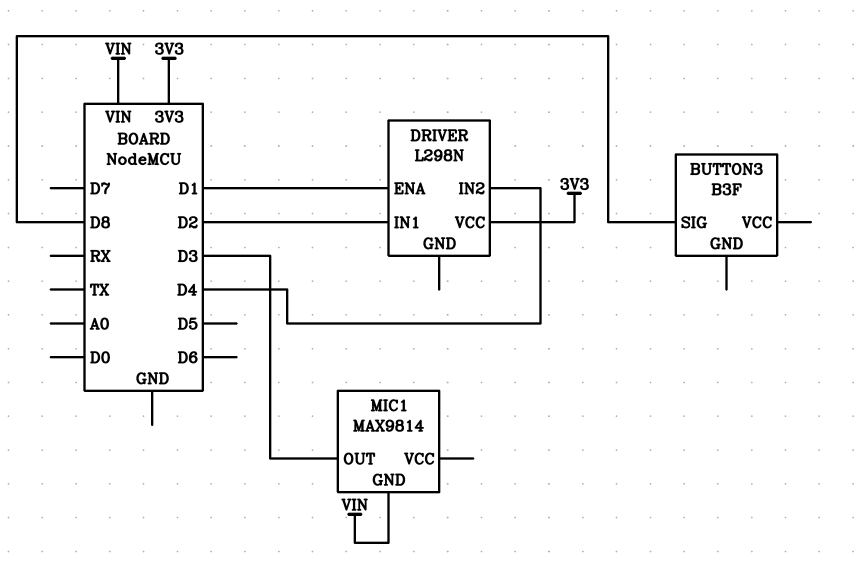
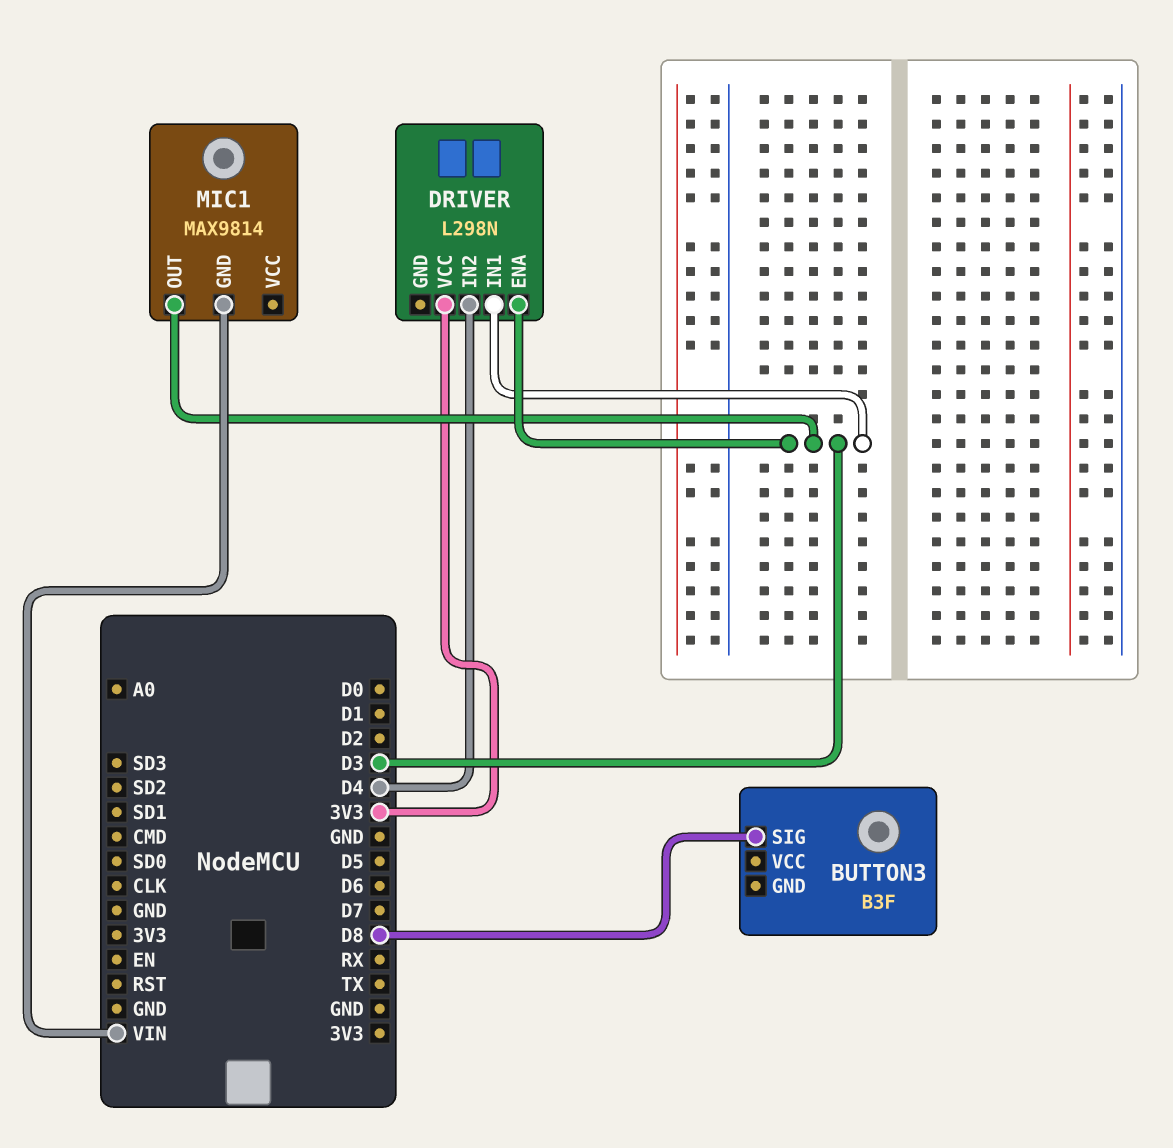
DRIVER pin ENA: D1 -> D3
DRIVER pin IN1: D2 -> D3

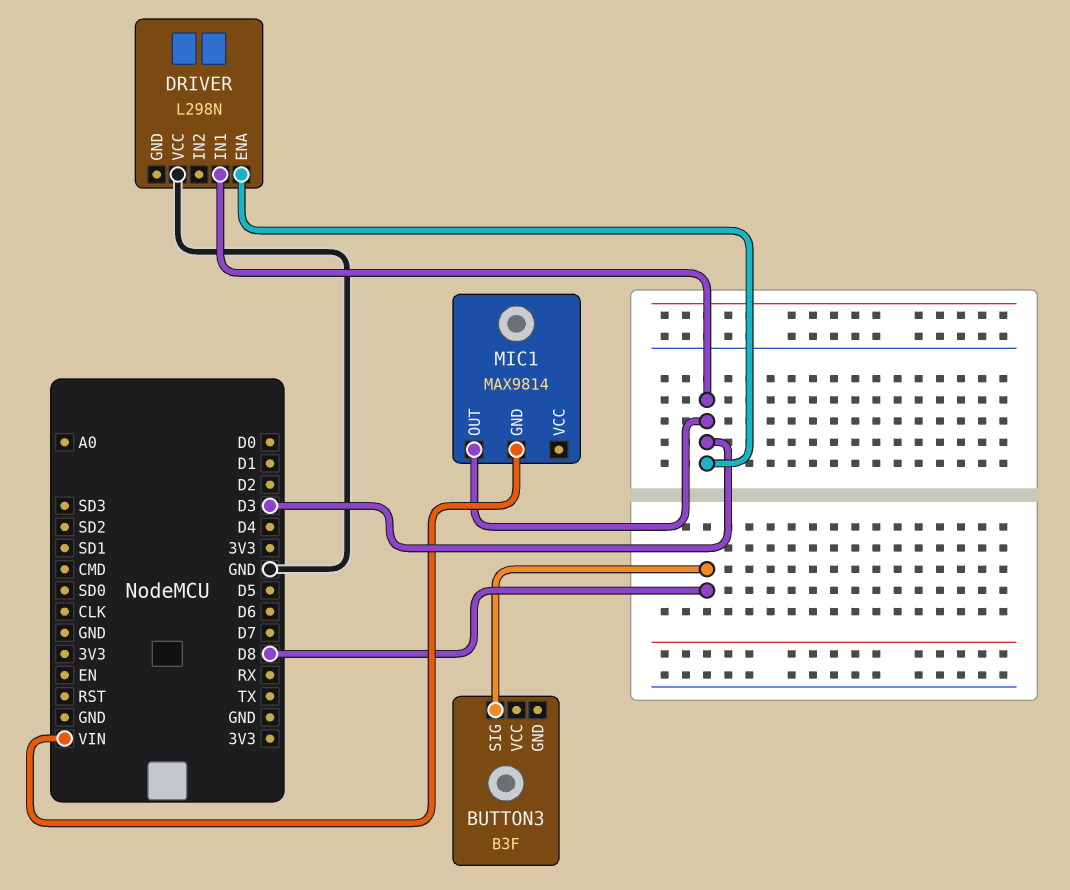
DRIVER pin IN2: D4 -> none
DRIVER pin VCC: 3V3 -> GND

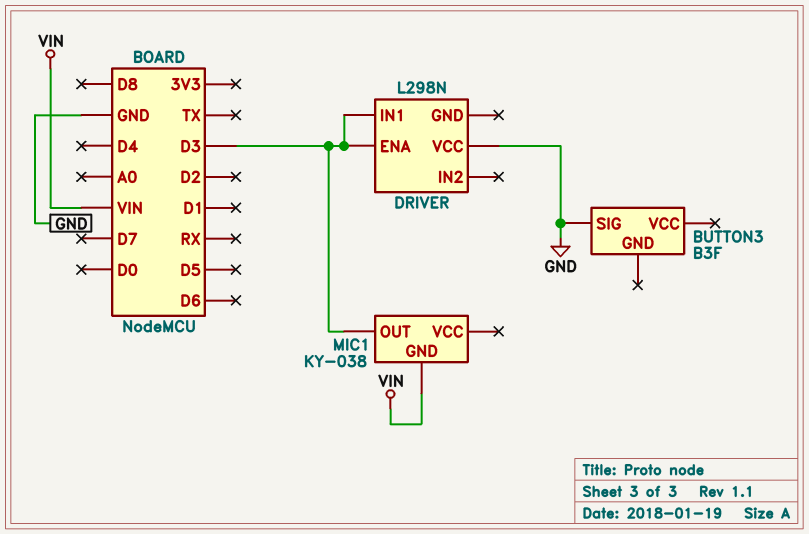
BUTTON3 pin SIG: D8 -> GND
MIC1: MAX9814 -> KY-038

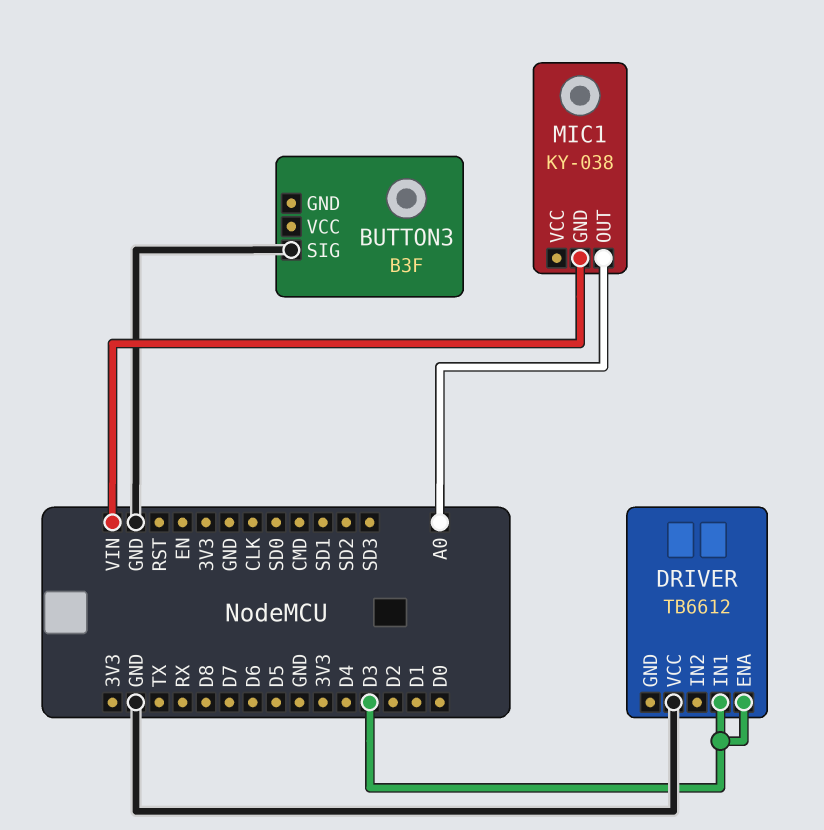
DRIVER: L298N -> TB6612
MIC1 pin OUT: D3 -> A0

